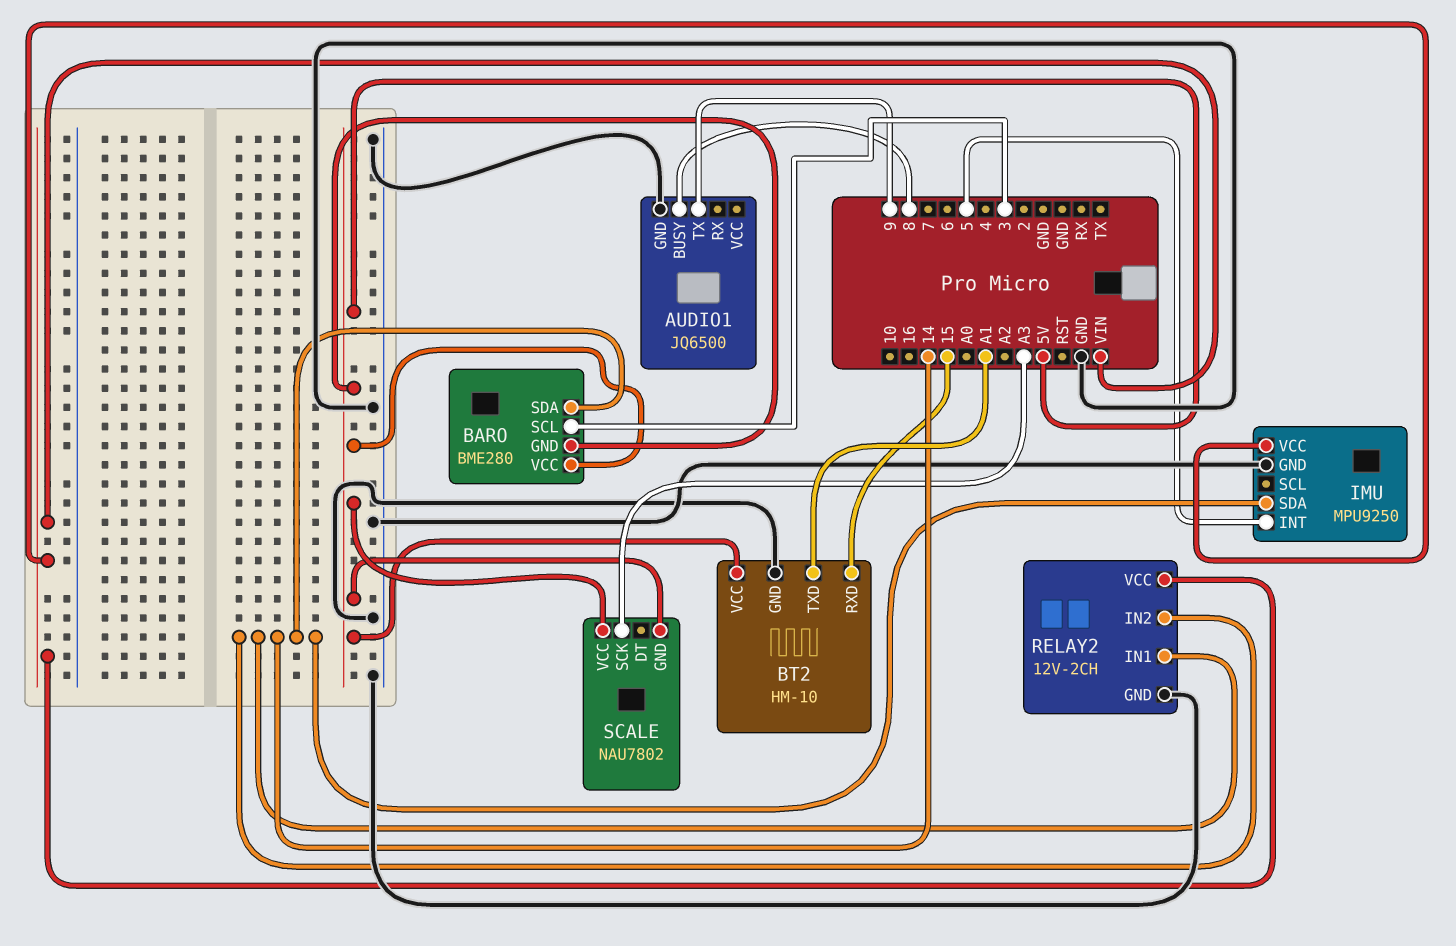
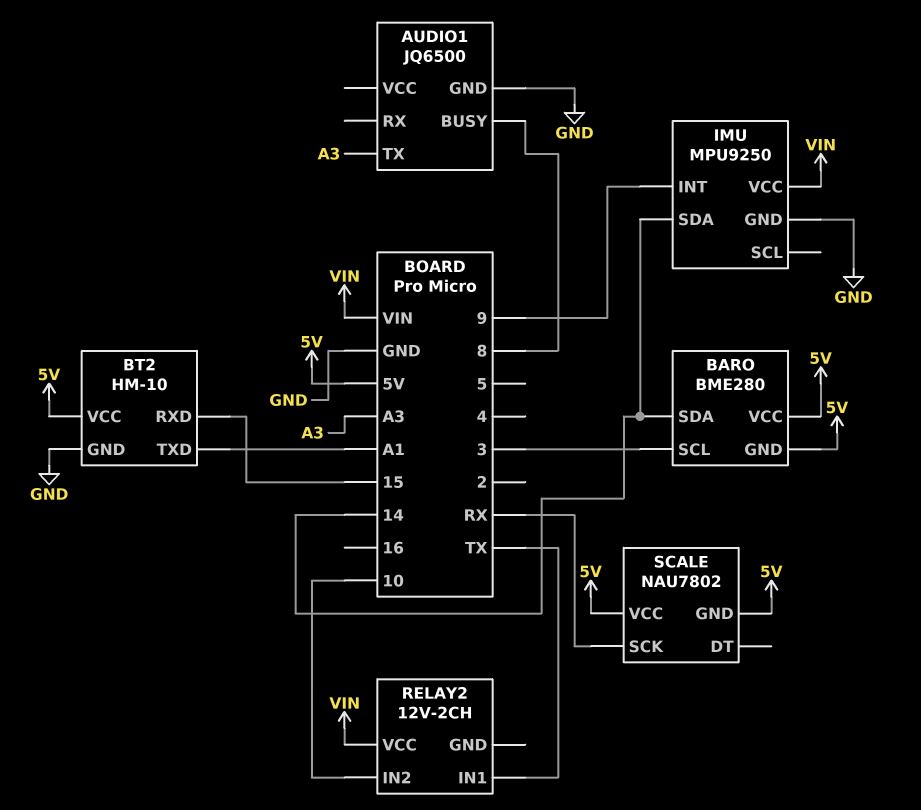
AUDIO1 pin TX: 9 -> A3
IMU pin INT: 5 -> 9
RELAY2 pin GND: GND -> none
RELAY2 pin IN1: 14 -> TX
RELAY2 pin IN2: 14 -> 10
SCALE pin SCK: A3 -> RX

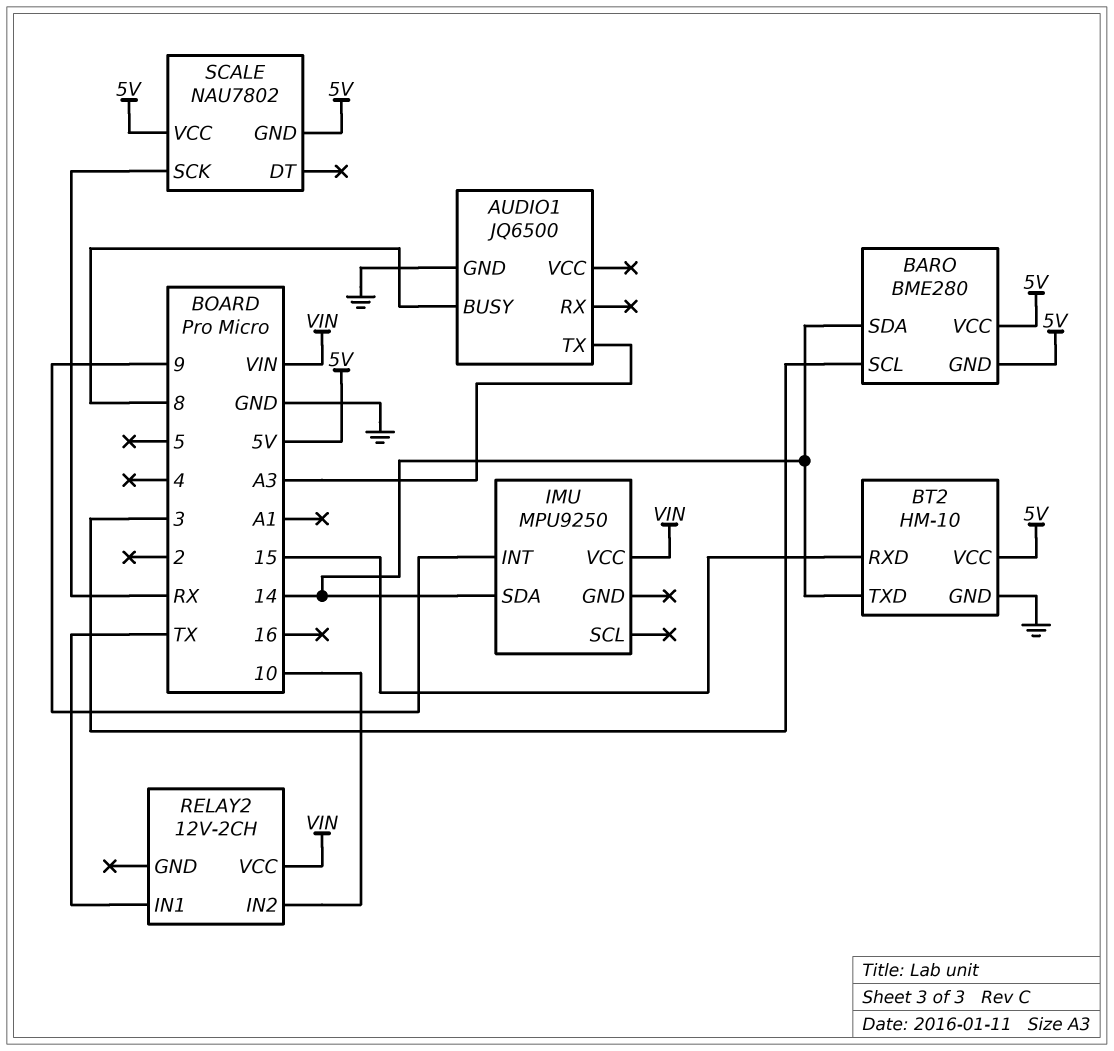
BT2 pin TXD: A1 -> 14
IMU pin GND: GND -> none

